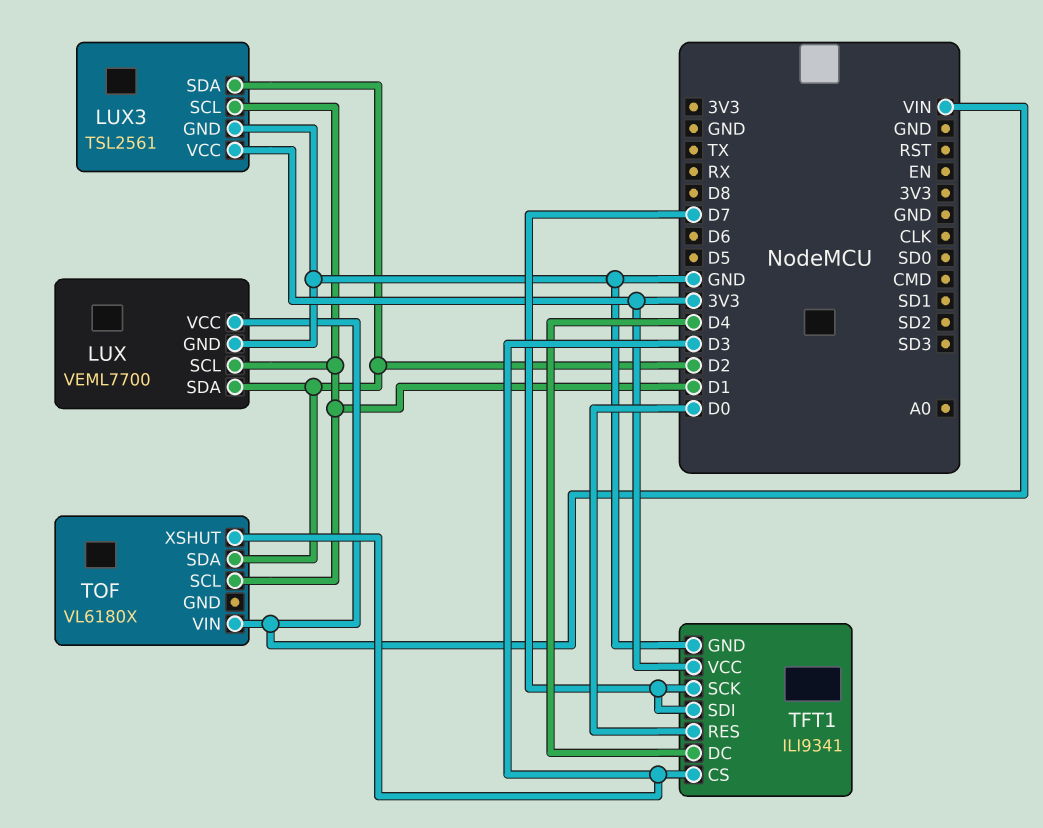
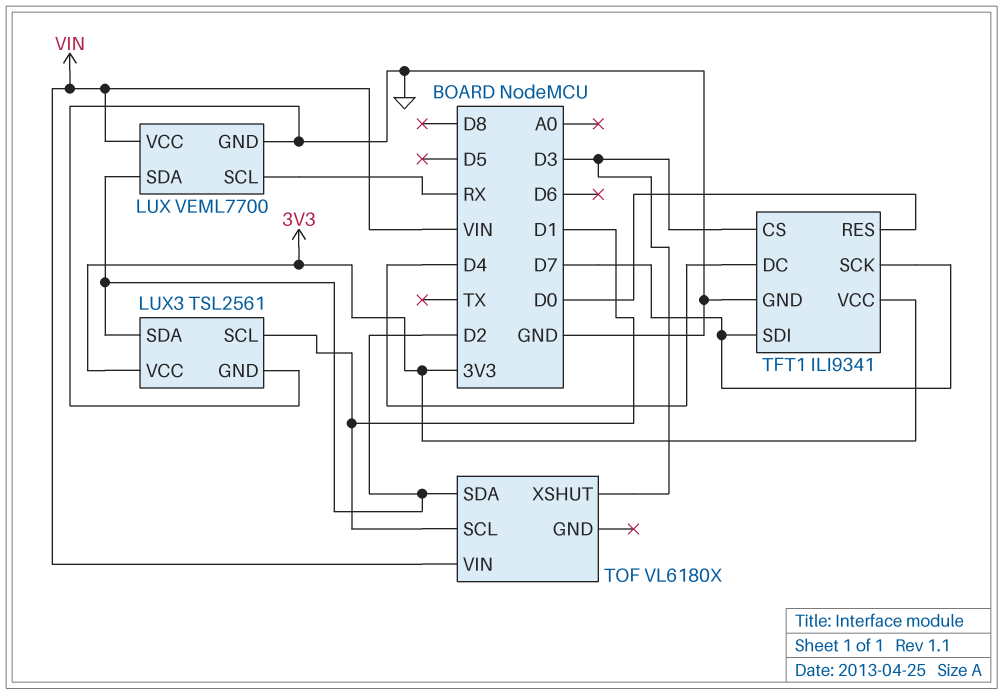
LUX pin SCL: D1 -> RX

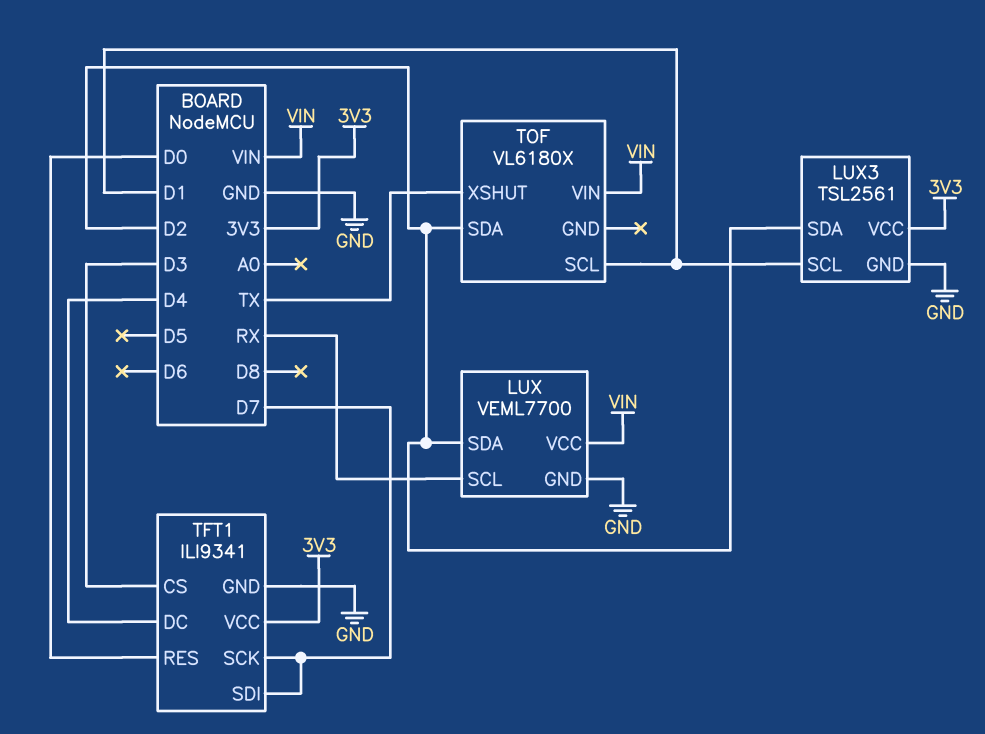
TOF pin XSHUT: D3 -> TX

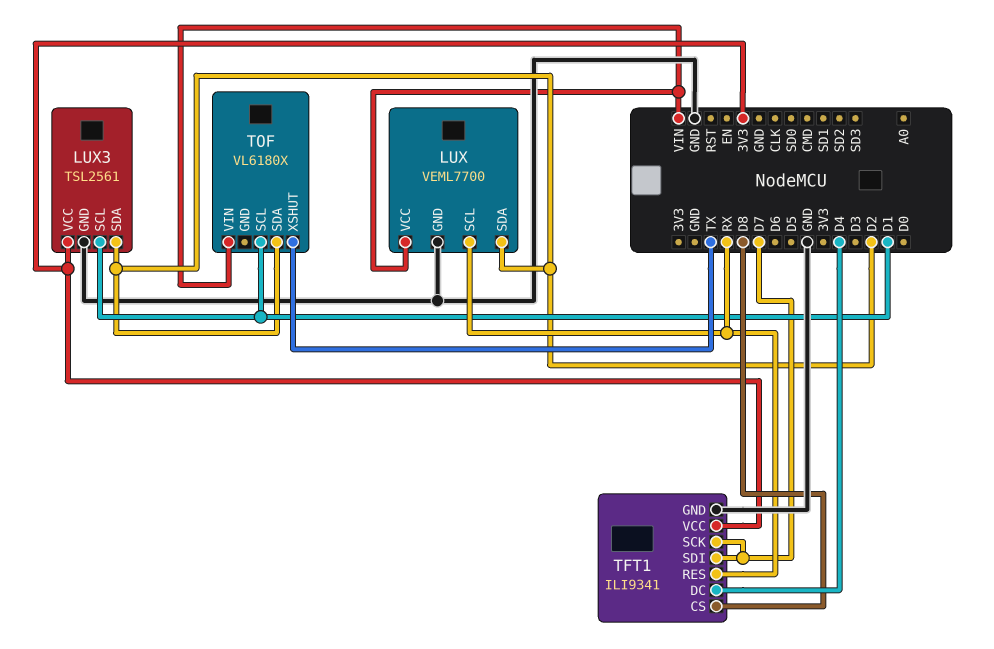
TFT1 pin CS: D3 -> D8
TFT1 pin RES: D0 -> RX

